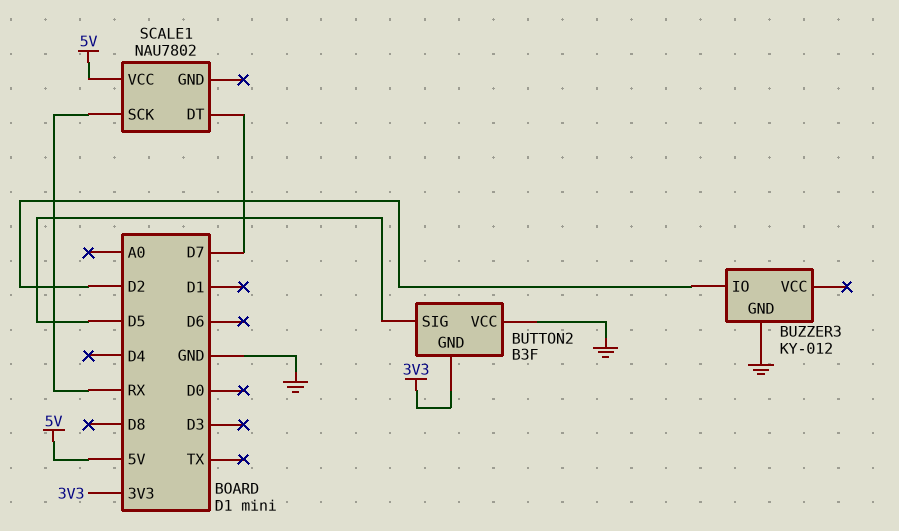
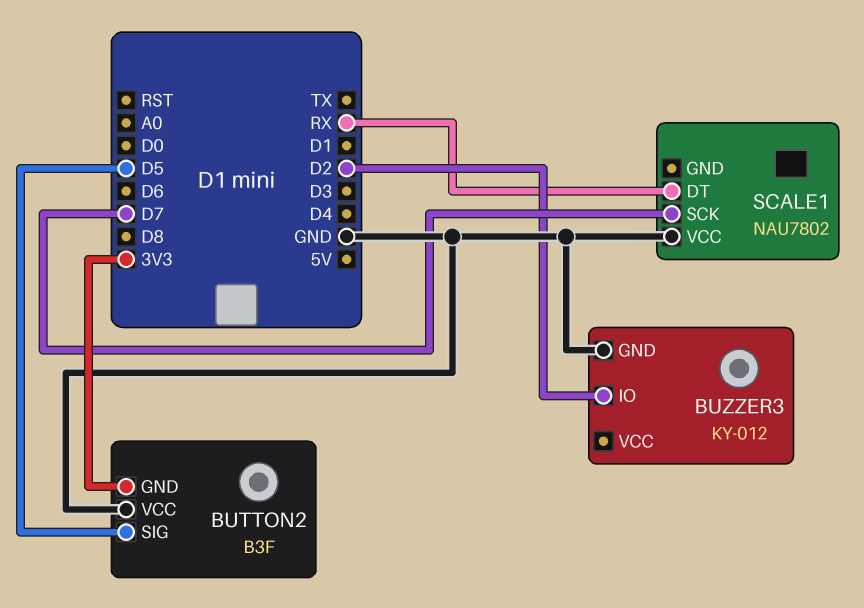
SCALE1 pin DT: D7 -> RX
SCALE1 pin SCK: RX -> D7
SCALE1 pin VCC: 5V -> GND

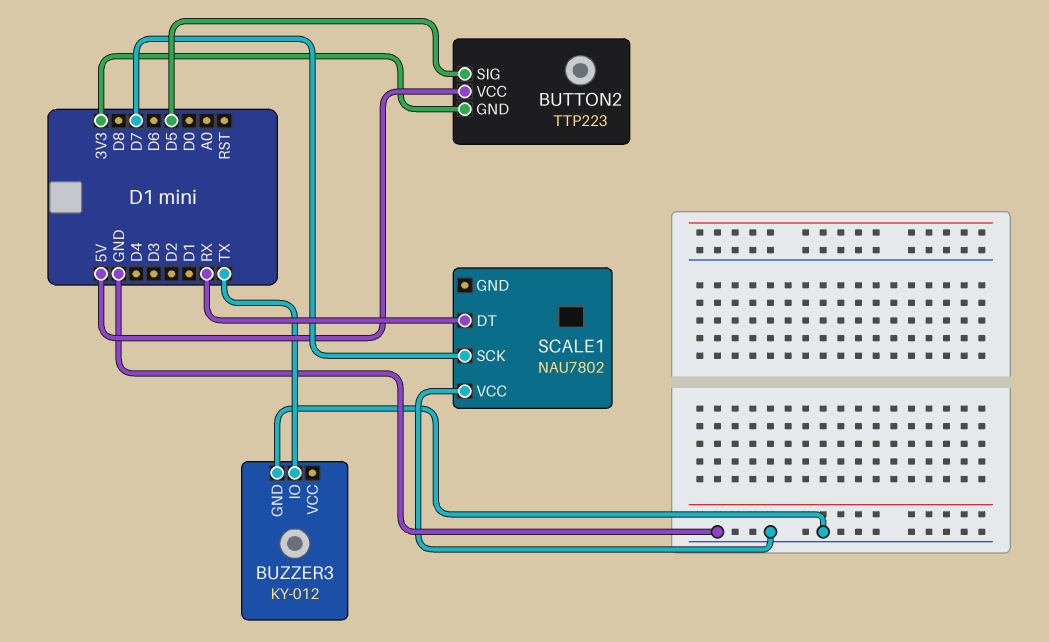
BUTTON2: B3F -> TTP223
BUTTON2 pin VCC: GND -> 5V
BUZZER3 pin IO: D2 -> TX

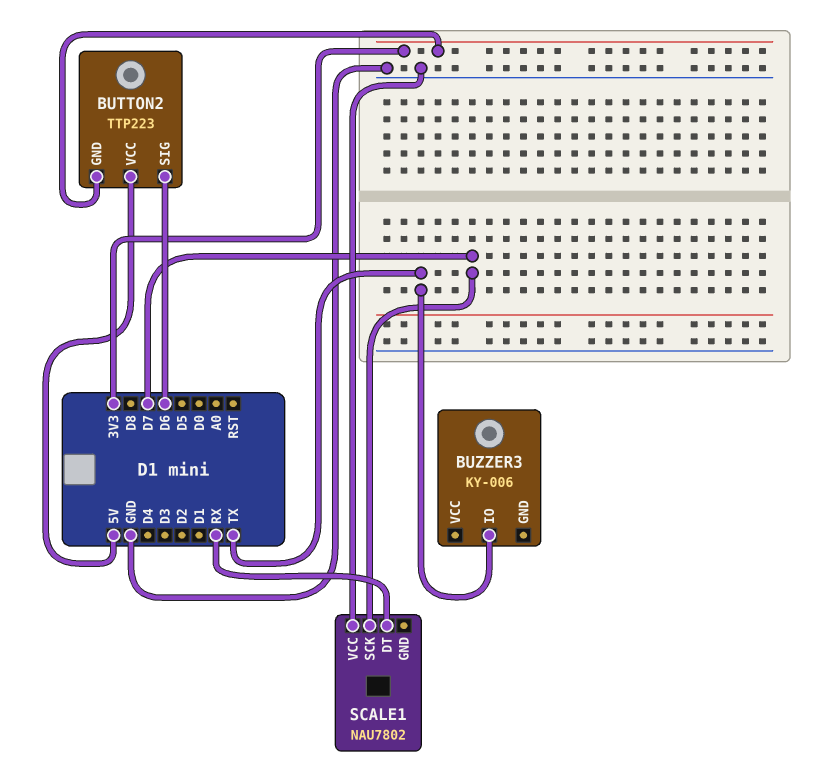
BUTTON2 pin SIG: D5 -> D6
BUZZER3: KY-012 -> KY-006
BUZZER3 pin GND: GND -> none

